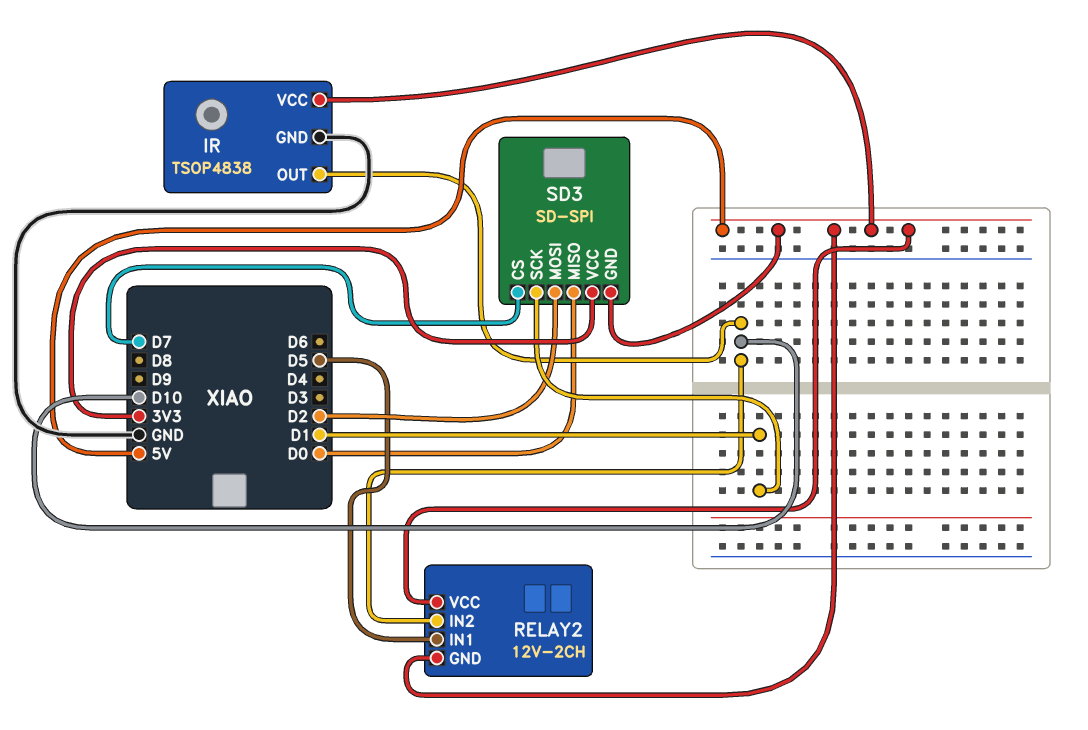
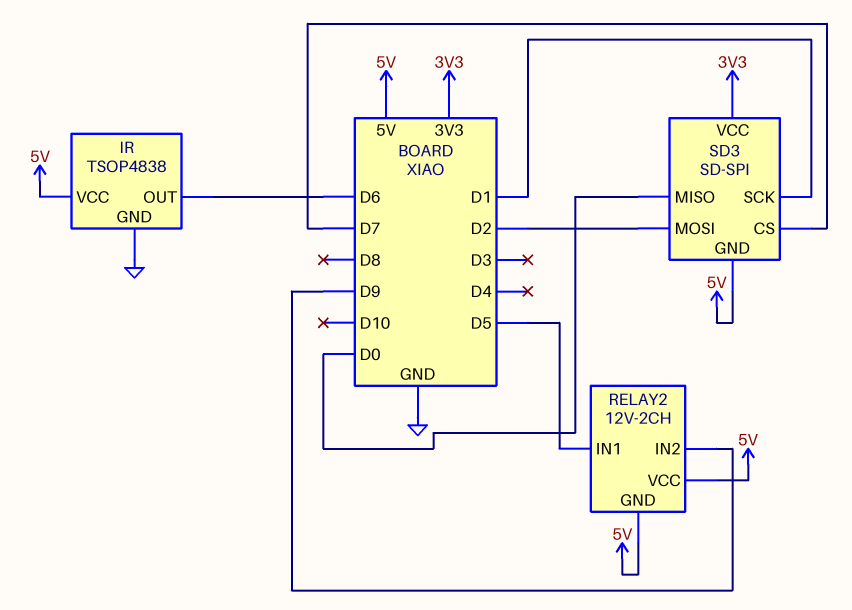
IR pin OUT: D10 -> D6
RELAY2 pin IN2: D10 -> D9

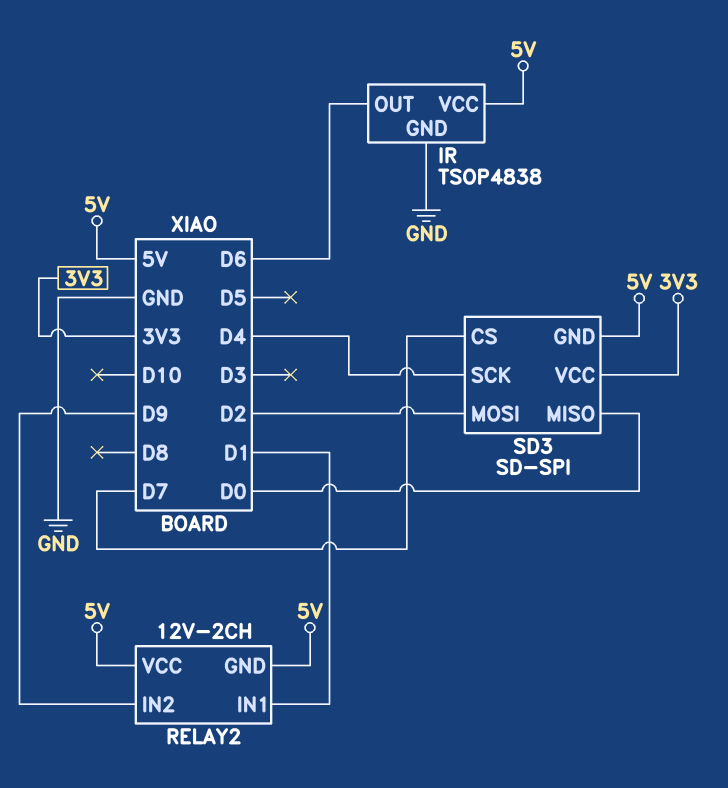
RELAY2 pin IN1: D5 -> D1
SD3 pin SCK: D1 -> D4

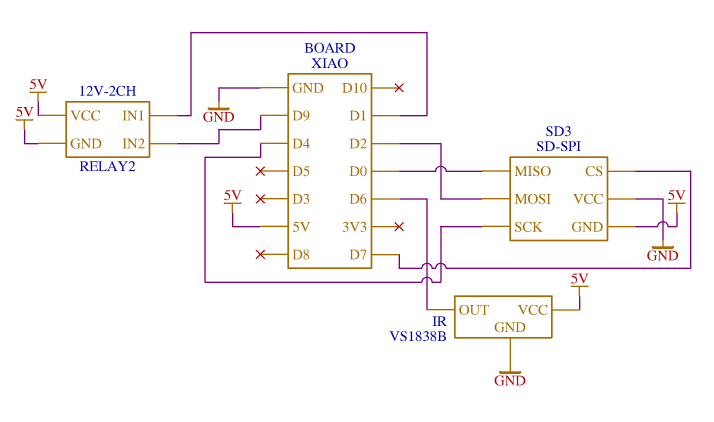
IR: TSOP4838 -> VS1838B
SD3 pin VCC: 3V3 -> GND

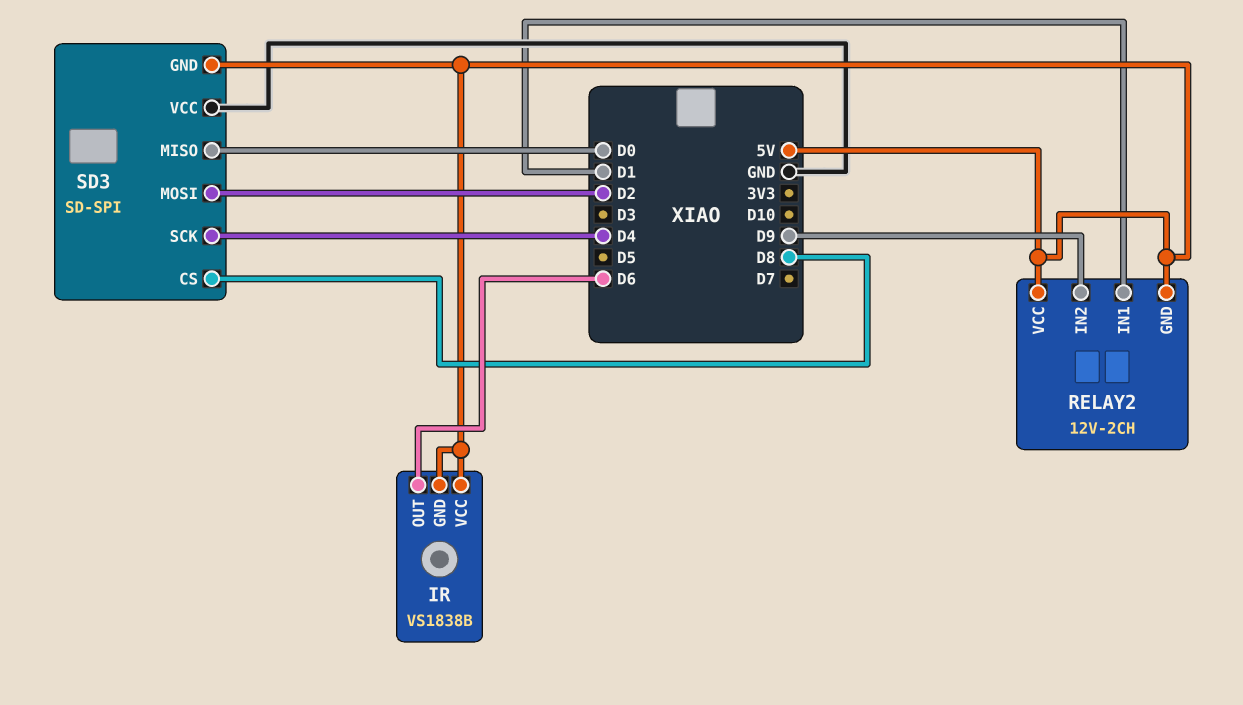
IR pin GND: GND -> 5V
SD3 pin CS: D7 -> D8

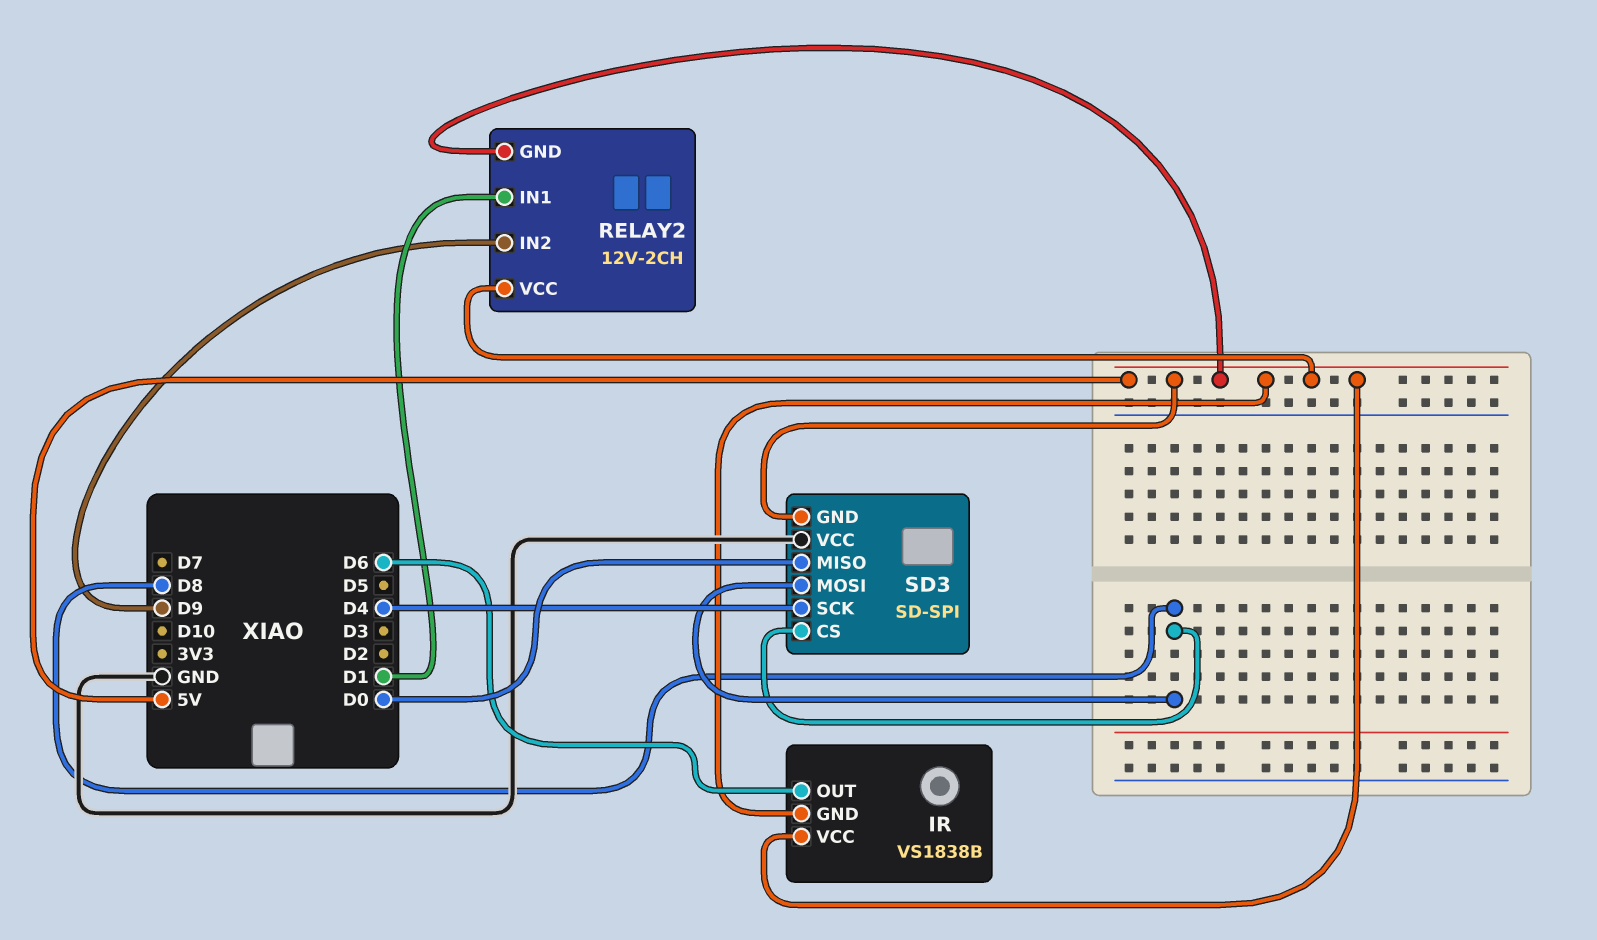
SD3 pin MOSI: D2 -> D8

